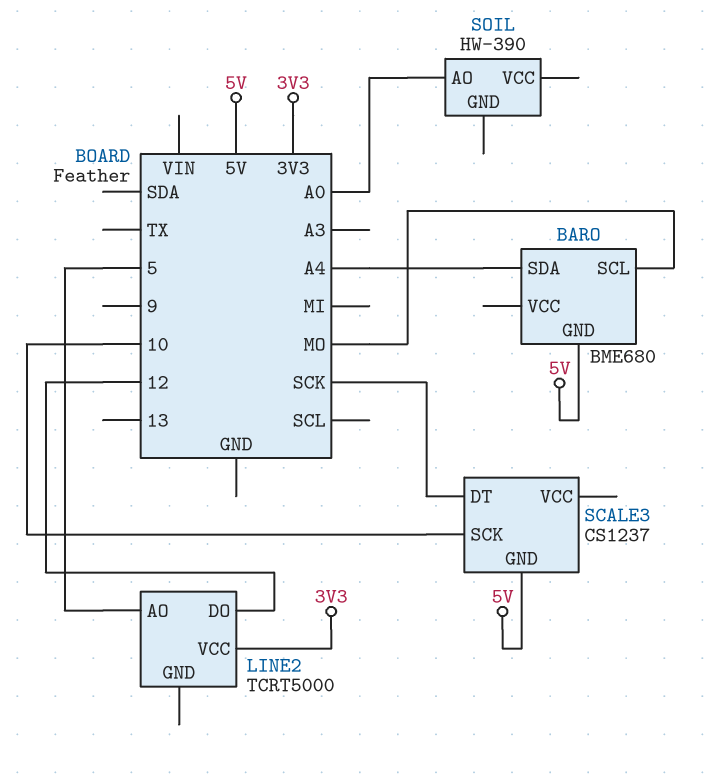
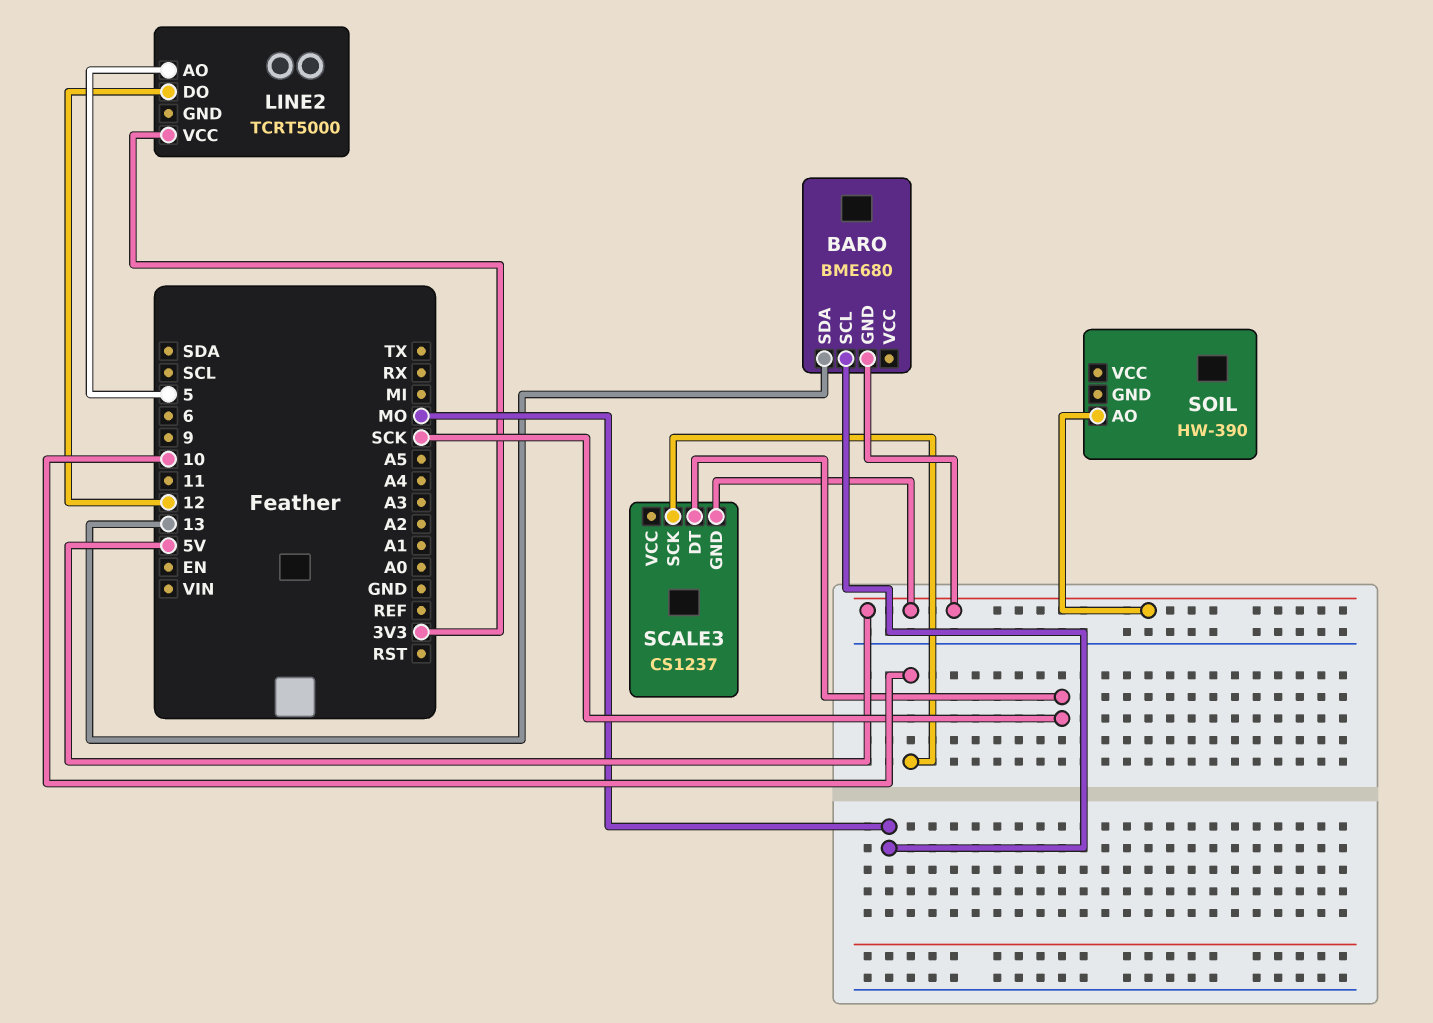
BARO pin SDA: A4 -> 13
SOIL pin AO: A0 -> 5V

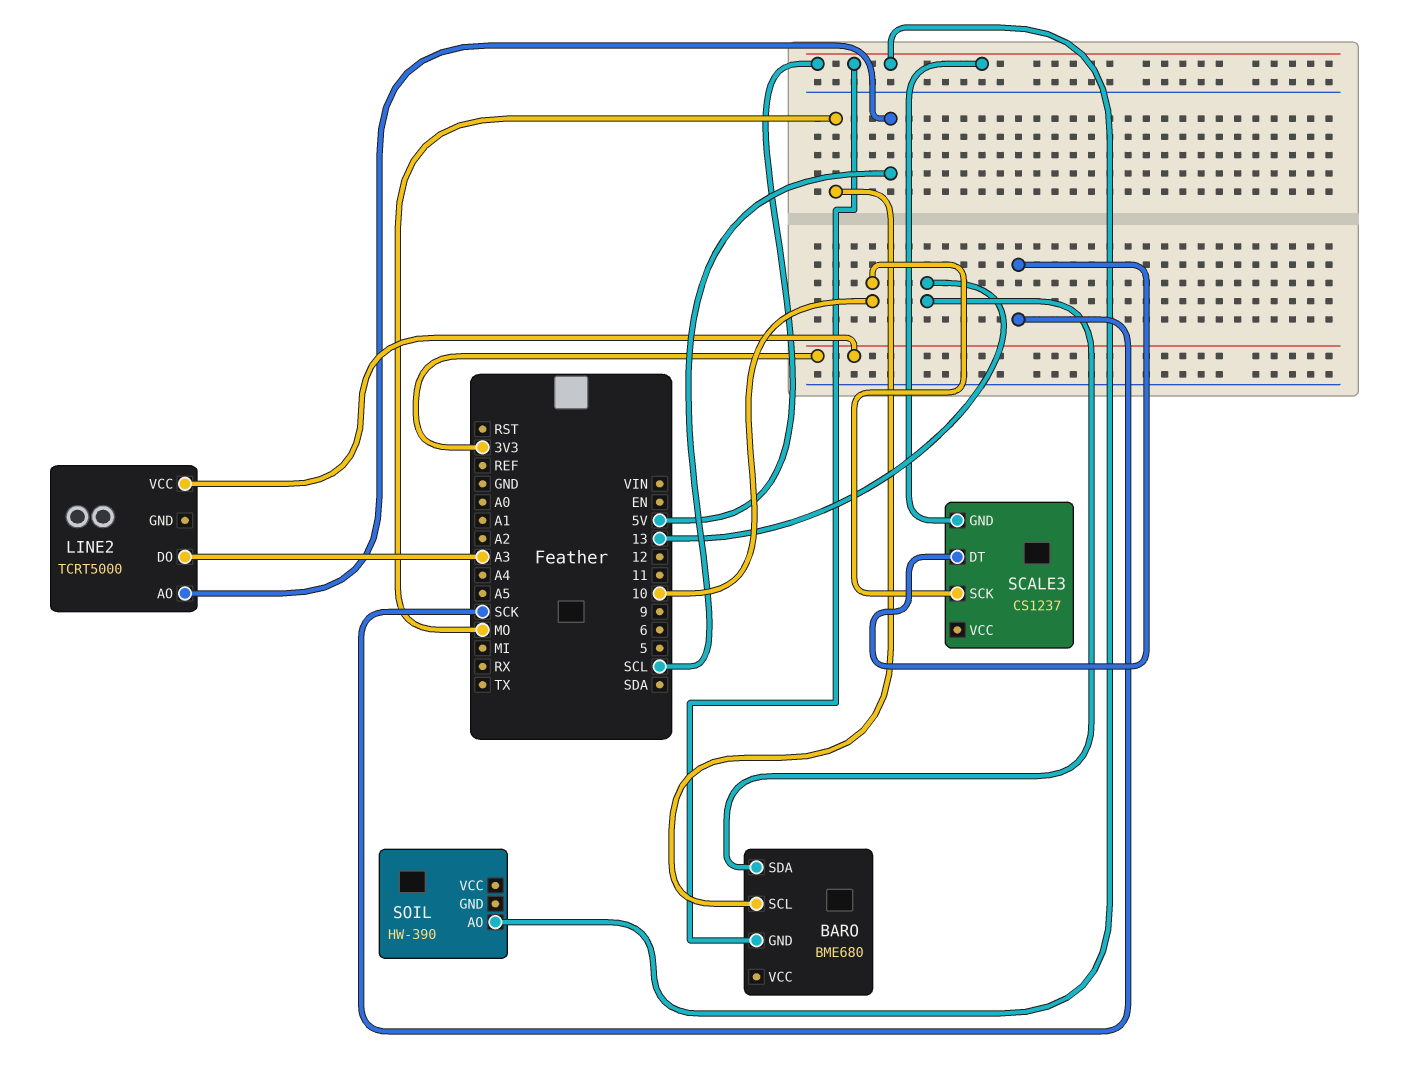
LINE2 pin AO: 5 -> SCL
LINE2 pin DO: 12 -> A3

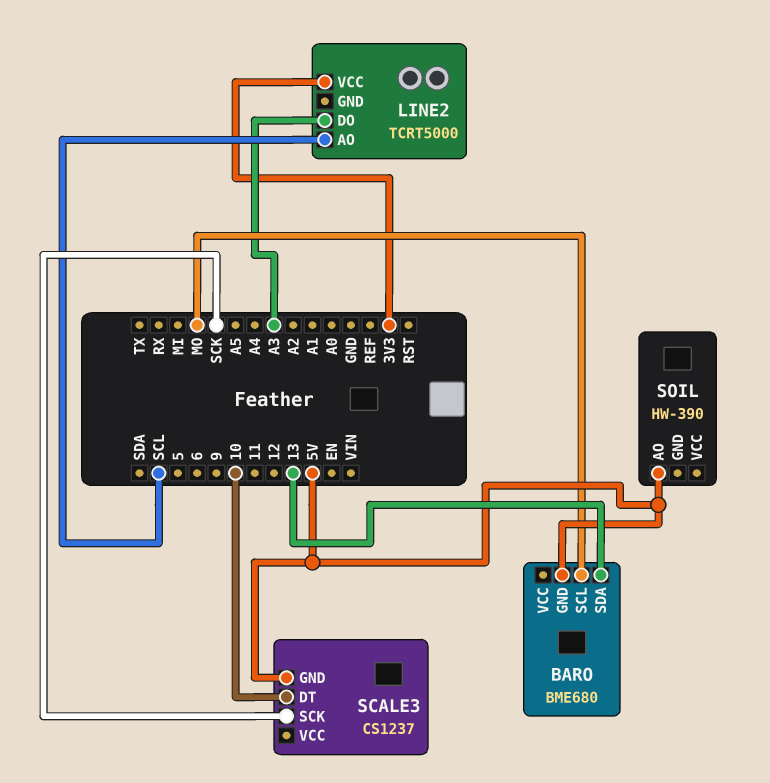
SCALE3 pin DT: SCK -> 10
SCALE3 pin SCK: 10 -> SCK

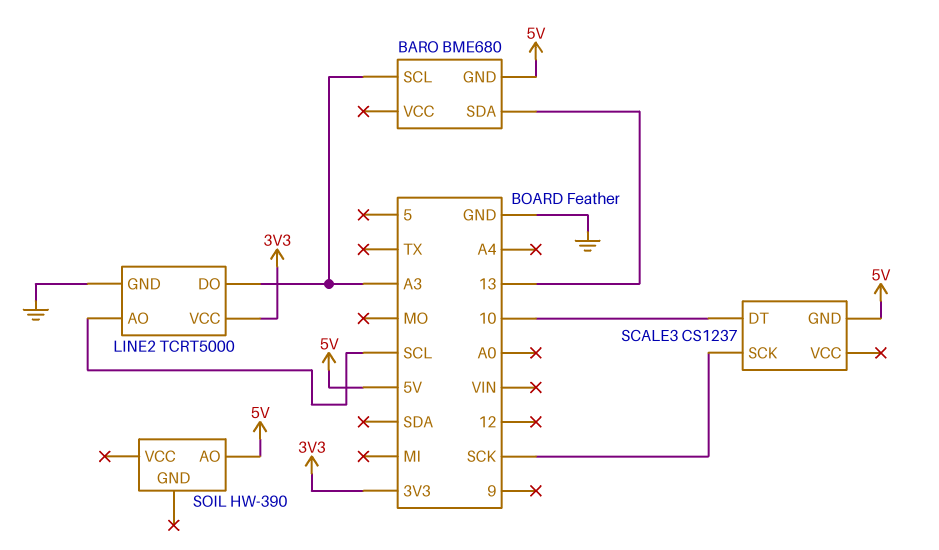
BARO pin SCL: MO -> A3
LINE2 pin GND: none -> GND

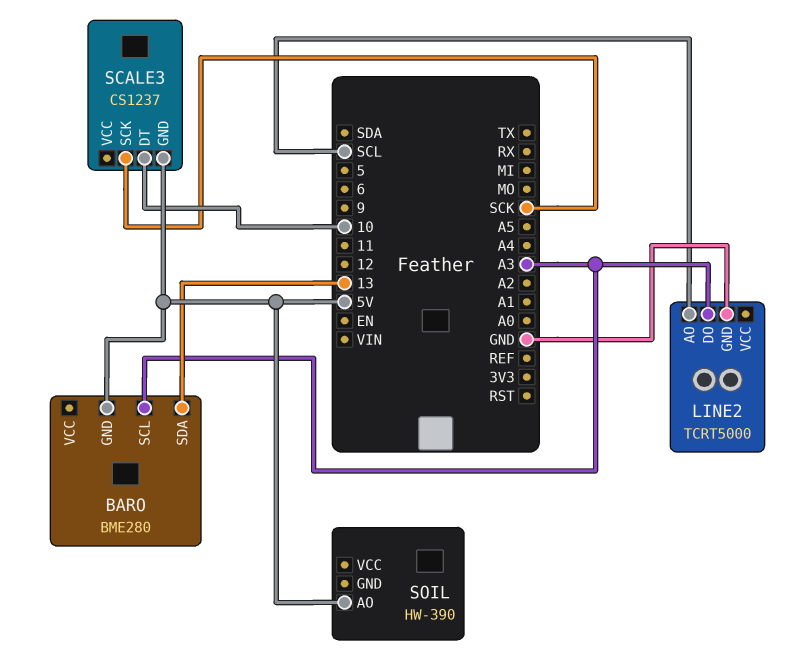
BARO: BME680 -> BME280
LINE2 pin VCC: 3V3 -> none

